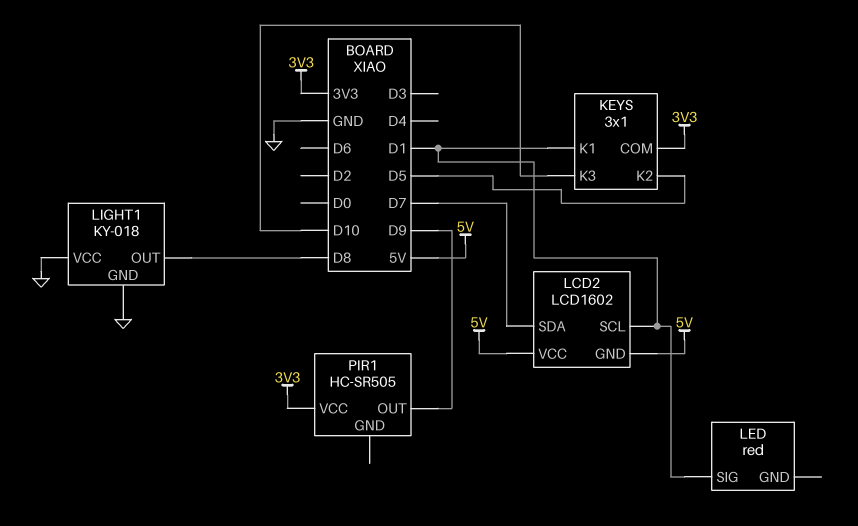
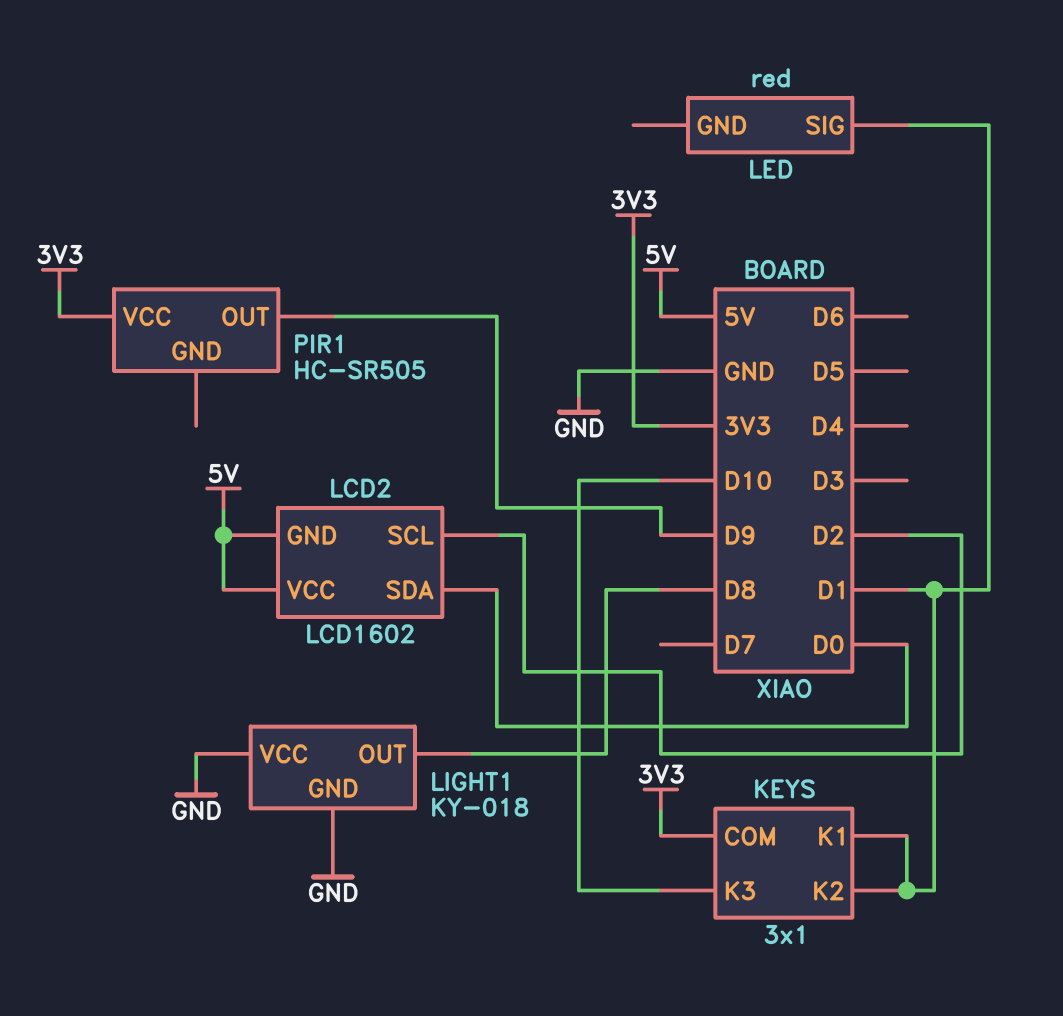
KEYS pin K2: D5 -> D1
LCD2 pin SCL: D1 -> D2
LCD2 pin SDA: D7 -> D0

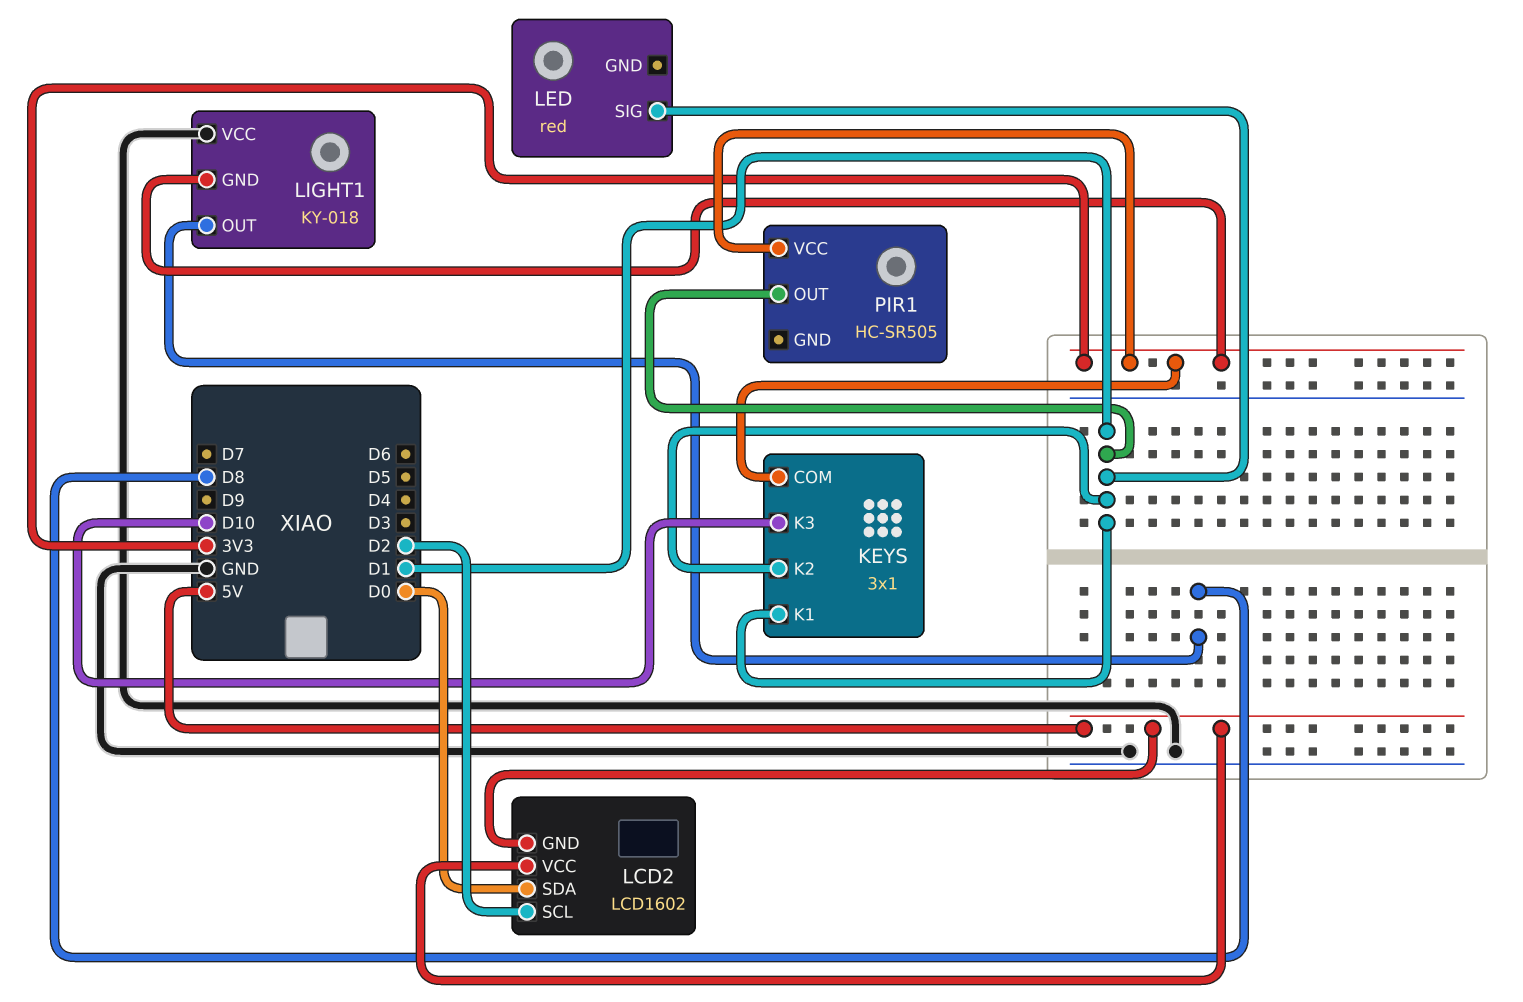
LIGHT1 pin GND: GND -> 3V3
PIR1 pin OUT: D9 -> D1

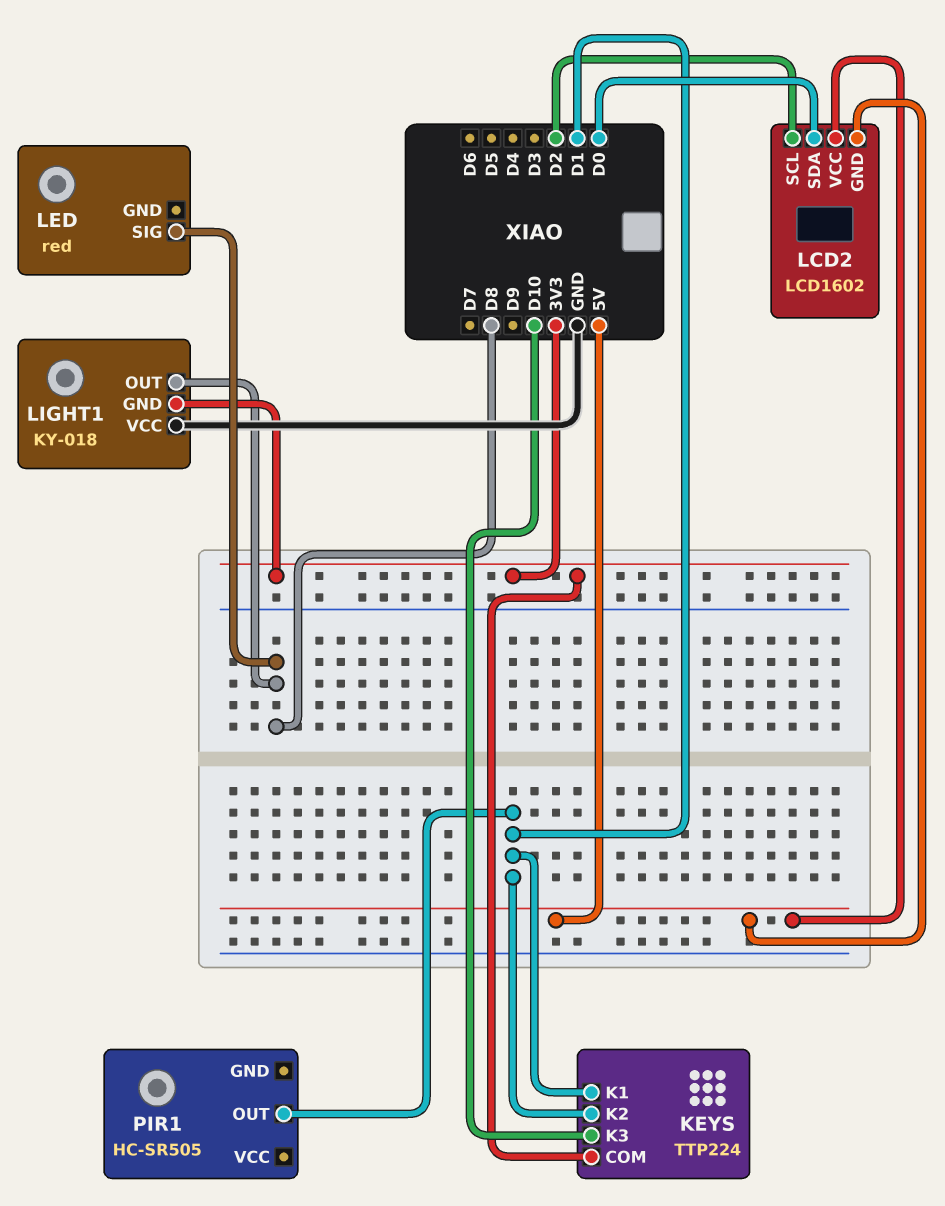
KEYS: 3x1 -> TTP224
LED pin SIG: D1 -> D8
PIR1 pin VCC: 3V3 -> none

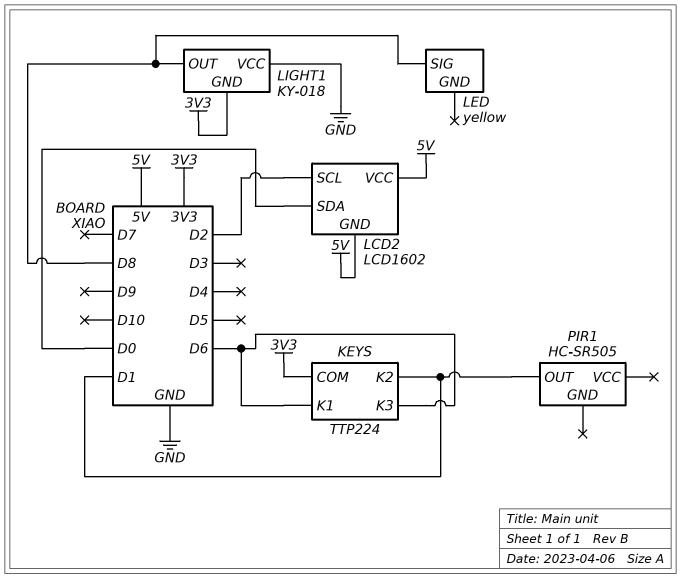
KEYS pin K1: D1 -> D6
KEYS pin K3: D10 -> D6
LED: red -> yellow

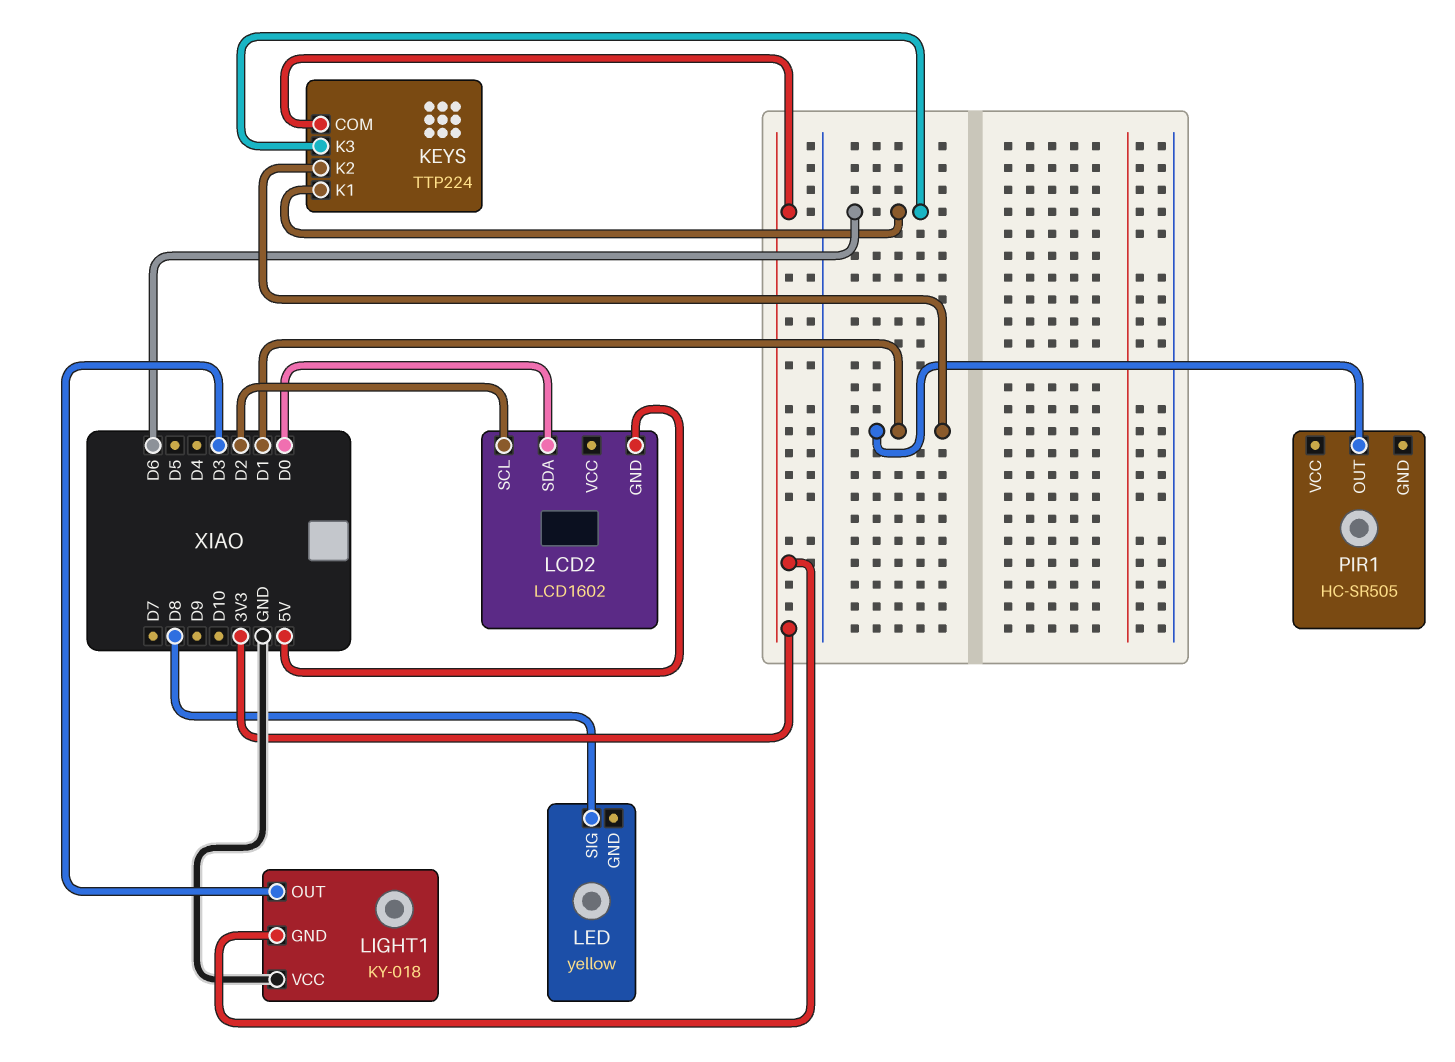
LCD2 pin VCC: 5V -> none
LIGHT1 pin OUT: D8 -> D3

